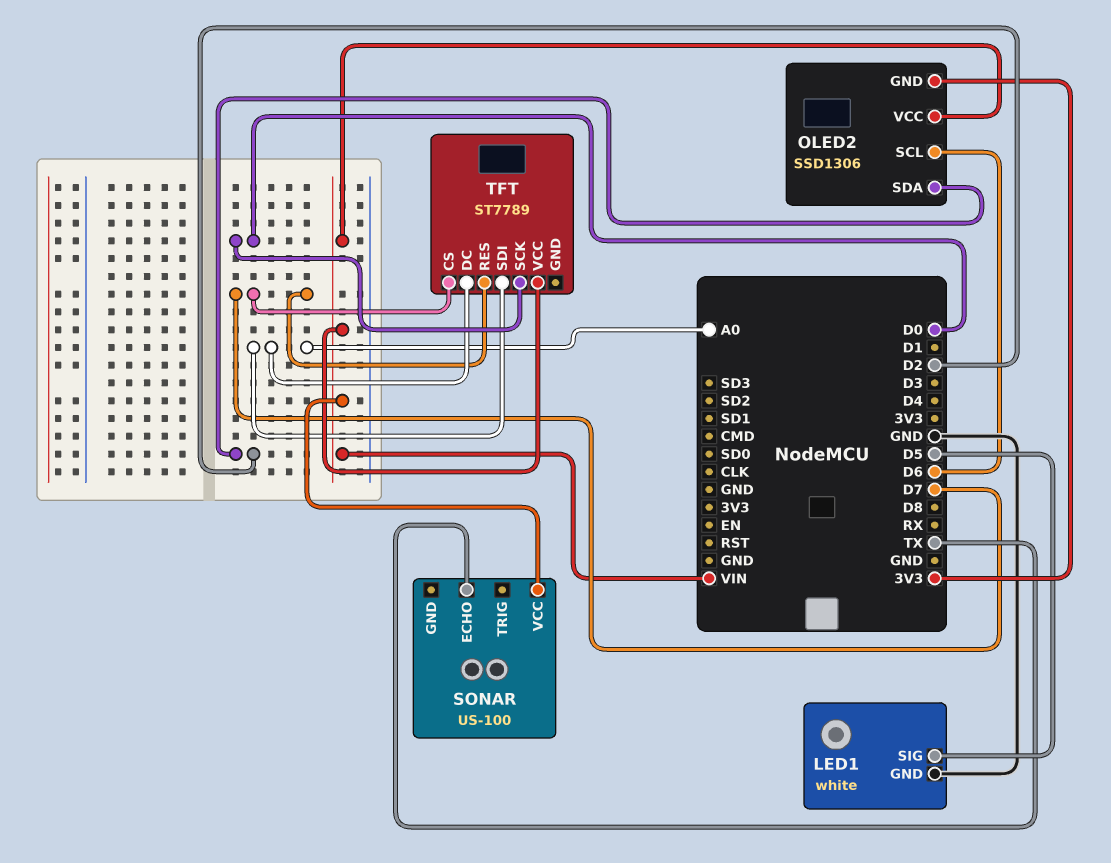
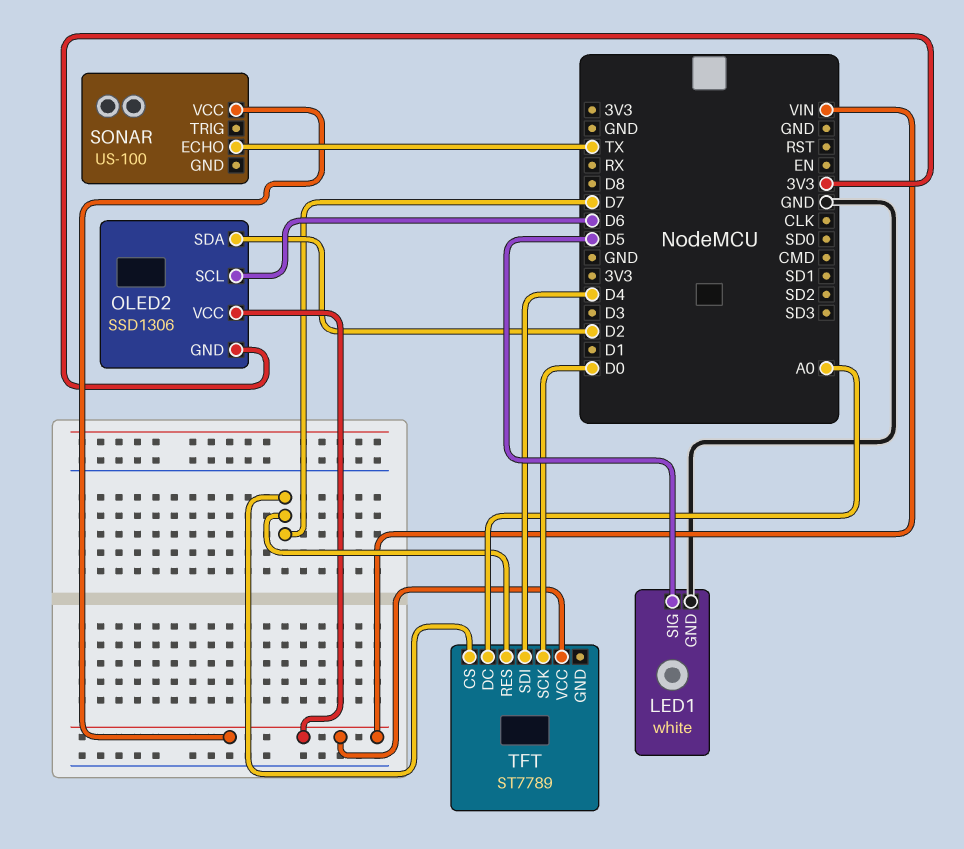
TFT pin SDI: A0 -> D4

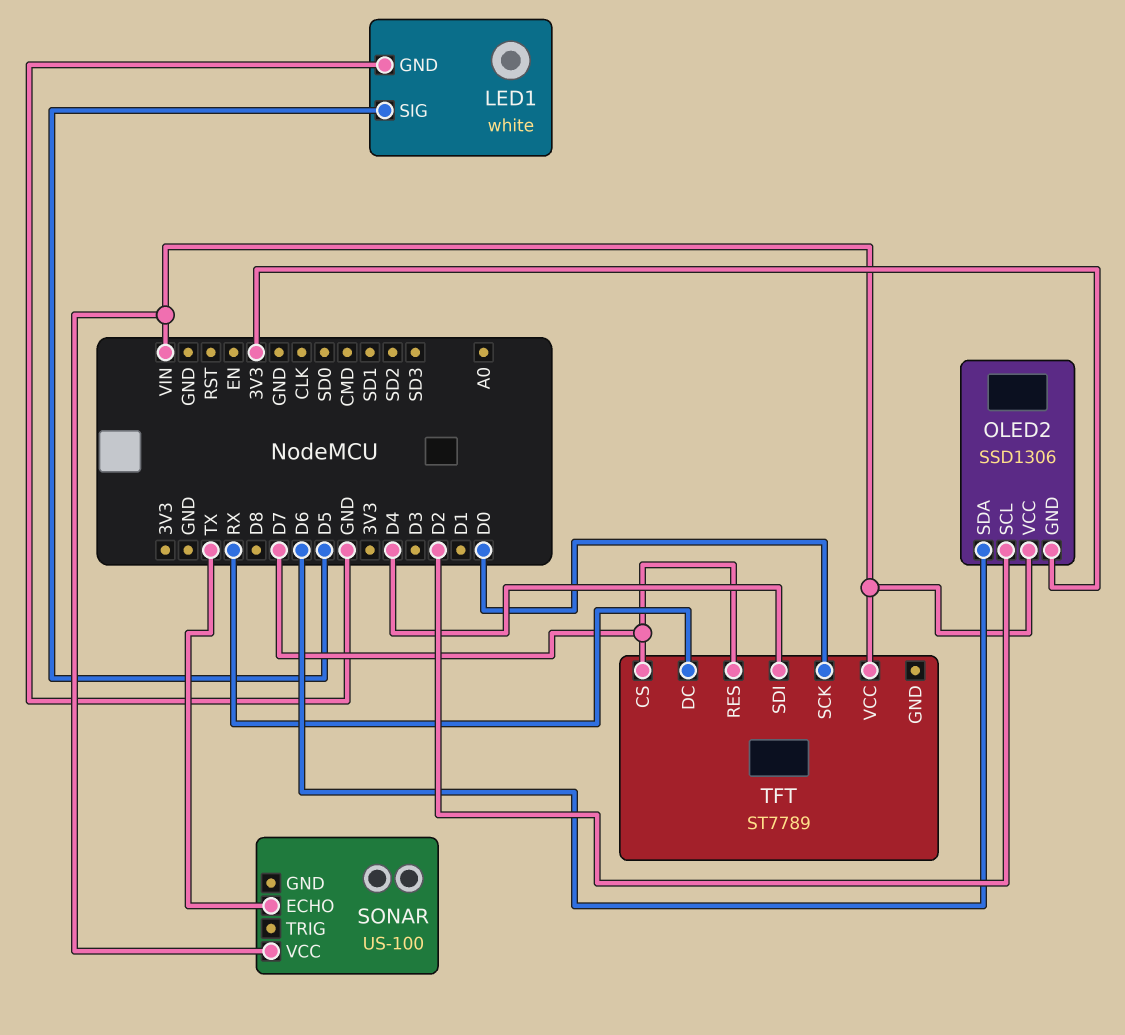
OLED2 pin SCL: D6 -> D2
OLED2 pin SDA: D2 -> D6
TFT pin DC: A0 -> RX

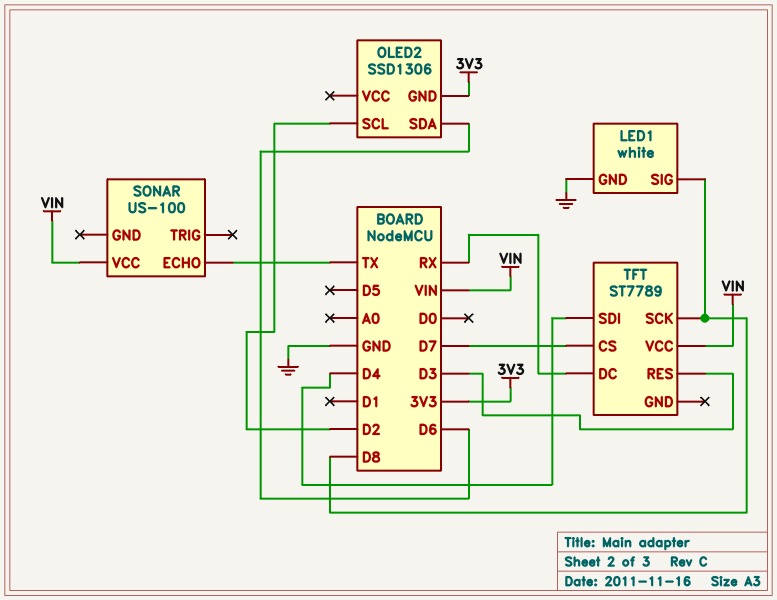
LED1 pin SIG: D5 -> D8
OLED2 pin VCC: VIN -> none
TFT pin RES: D7 -> D3
TFT pin SCK: D0 -> D8

